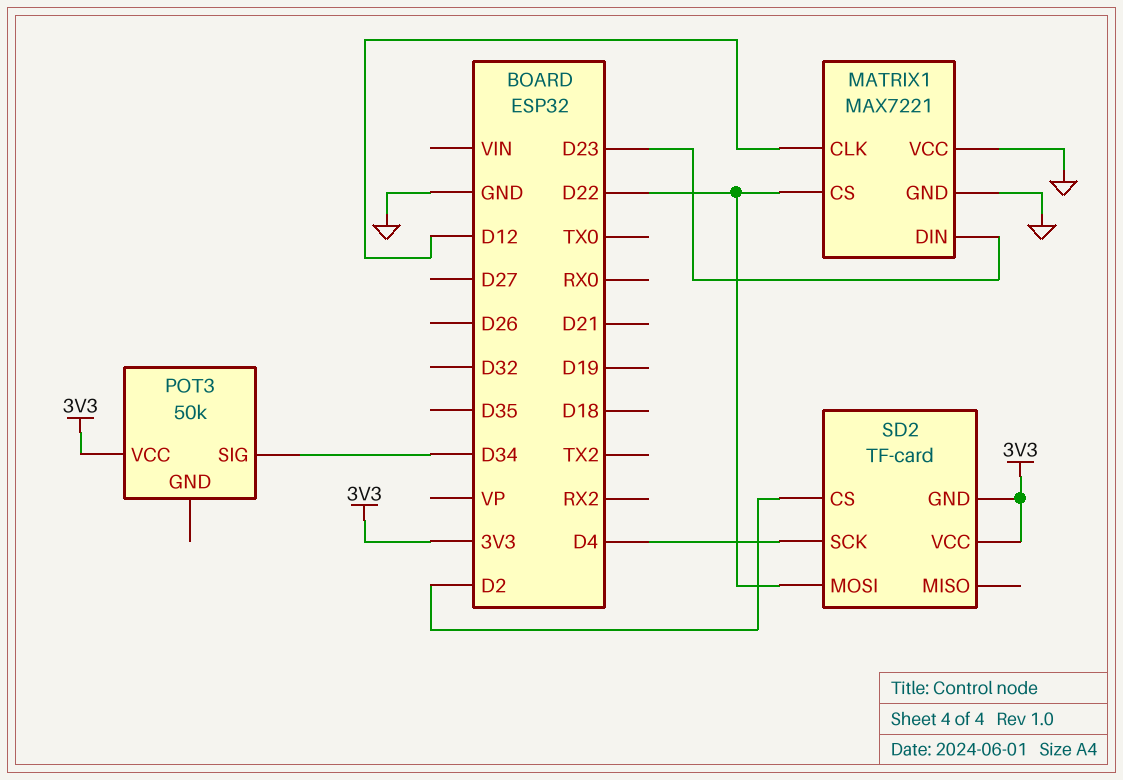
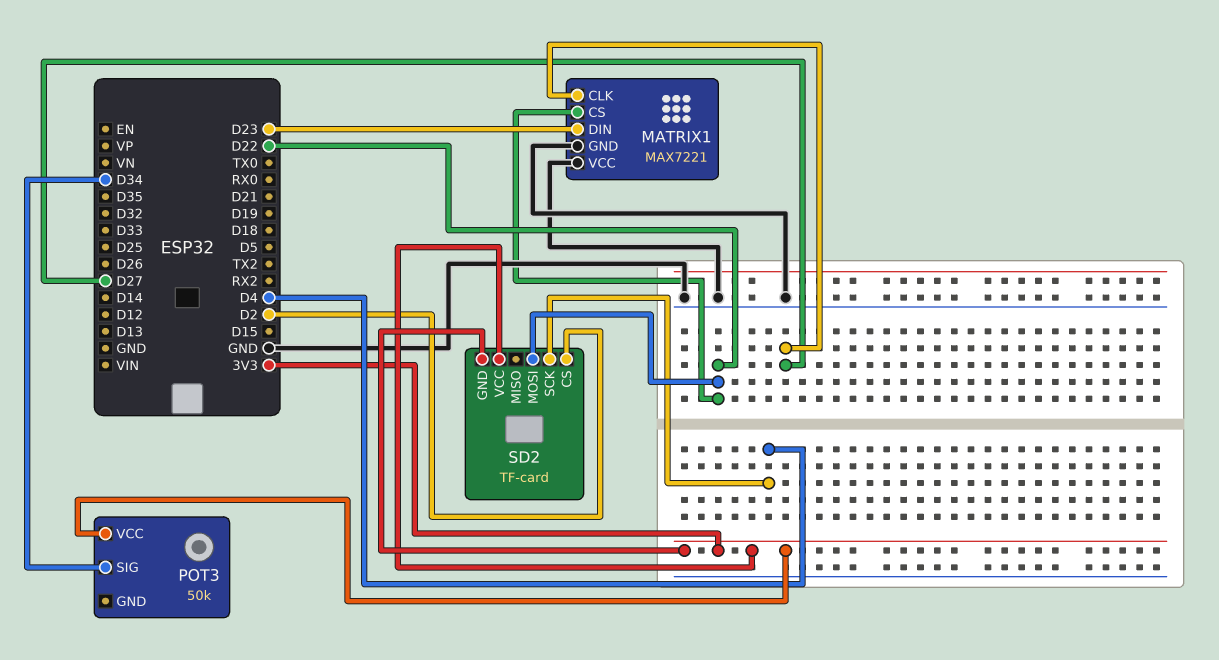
MATRIX1 pin CLK: D12 -> D27

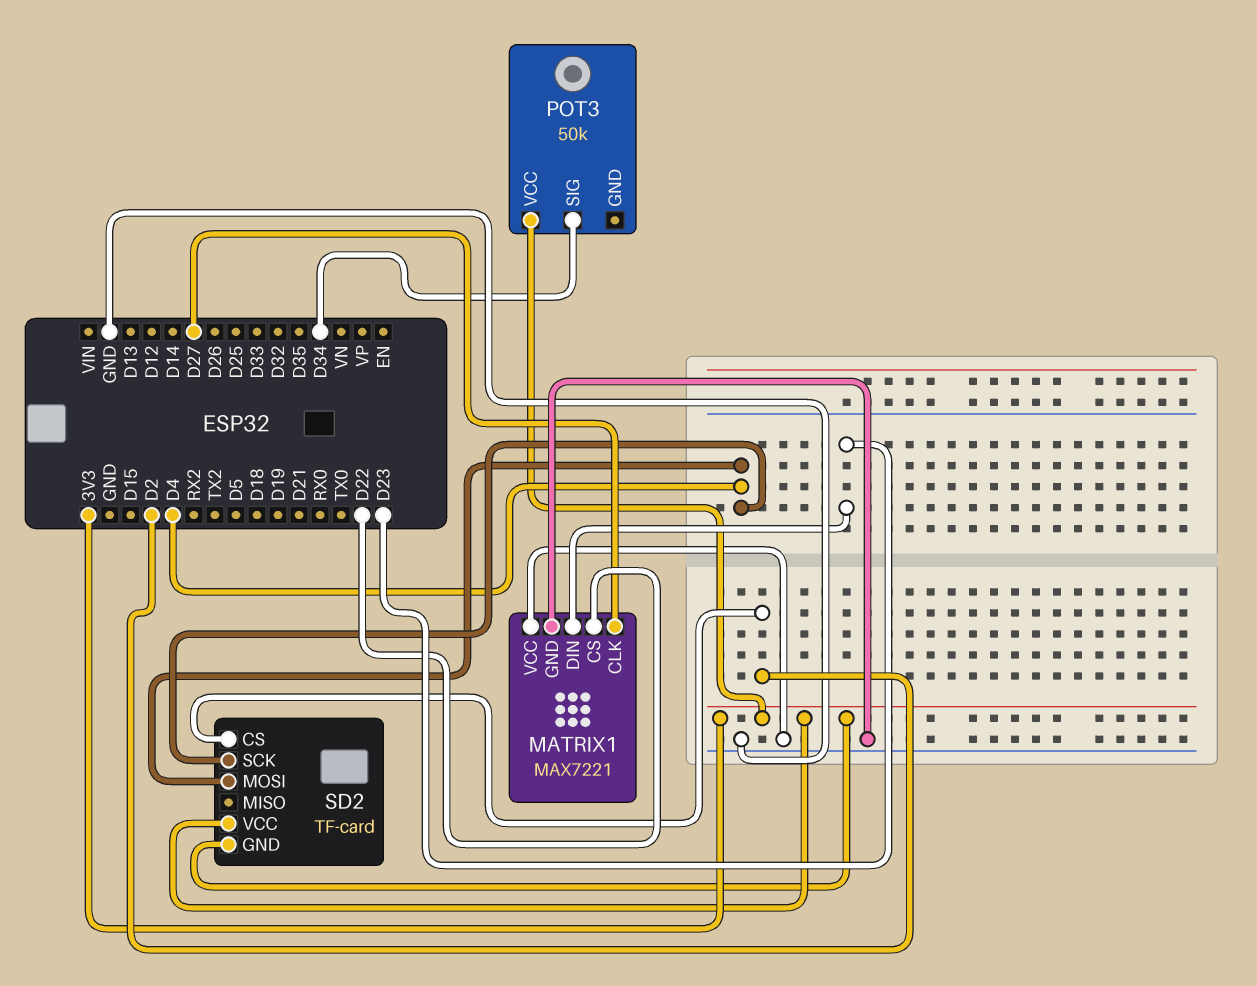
SD2 pin MOSI: D22 -> D4

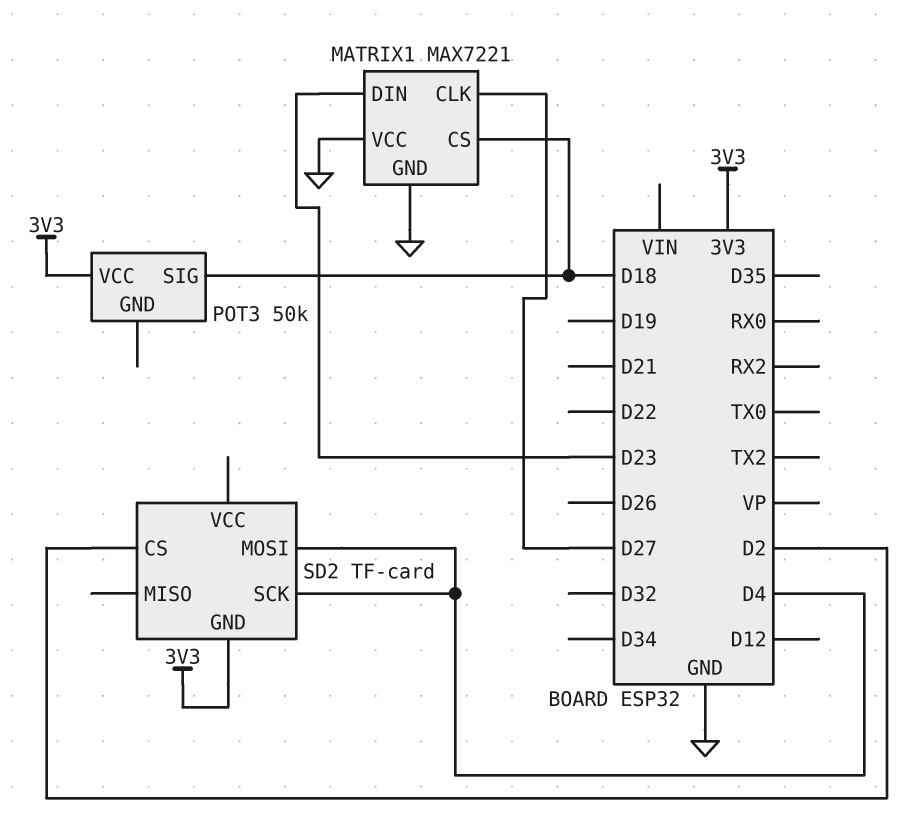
MATRIX1 pin CS: D22 -> D18
POT3 pin SIG: D34 -> D18
SD2 pin VCC: 3V3 -> none

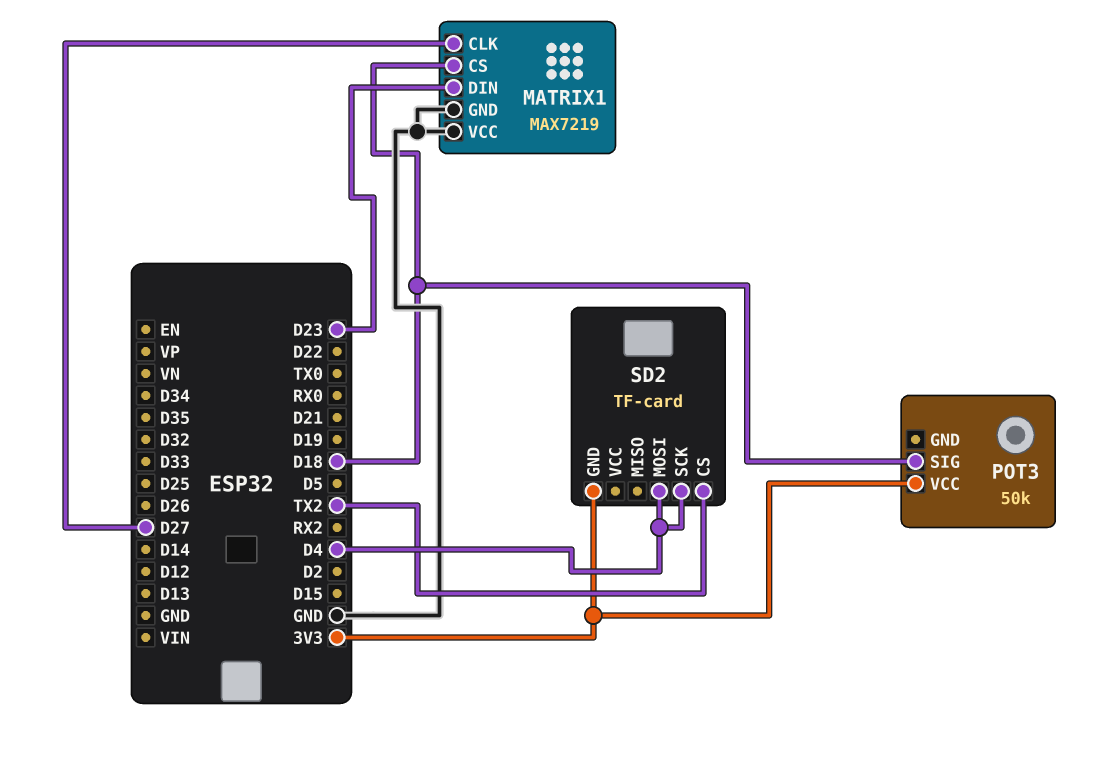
MATRIX1: MAX7221 -> MAX7219
SD2 pin CS: D2 -> TX2

